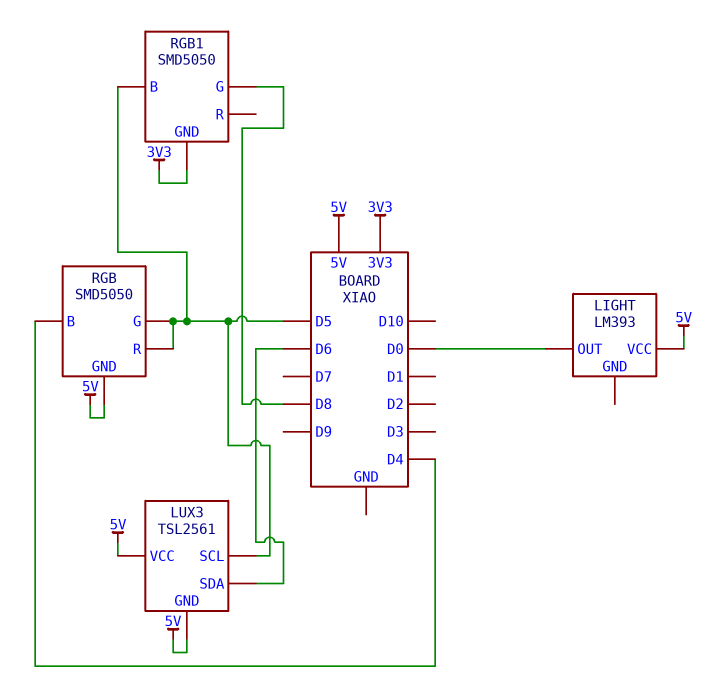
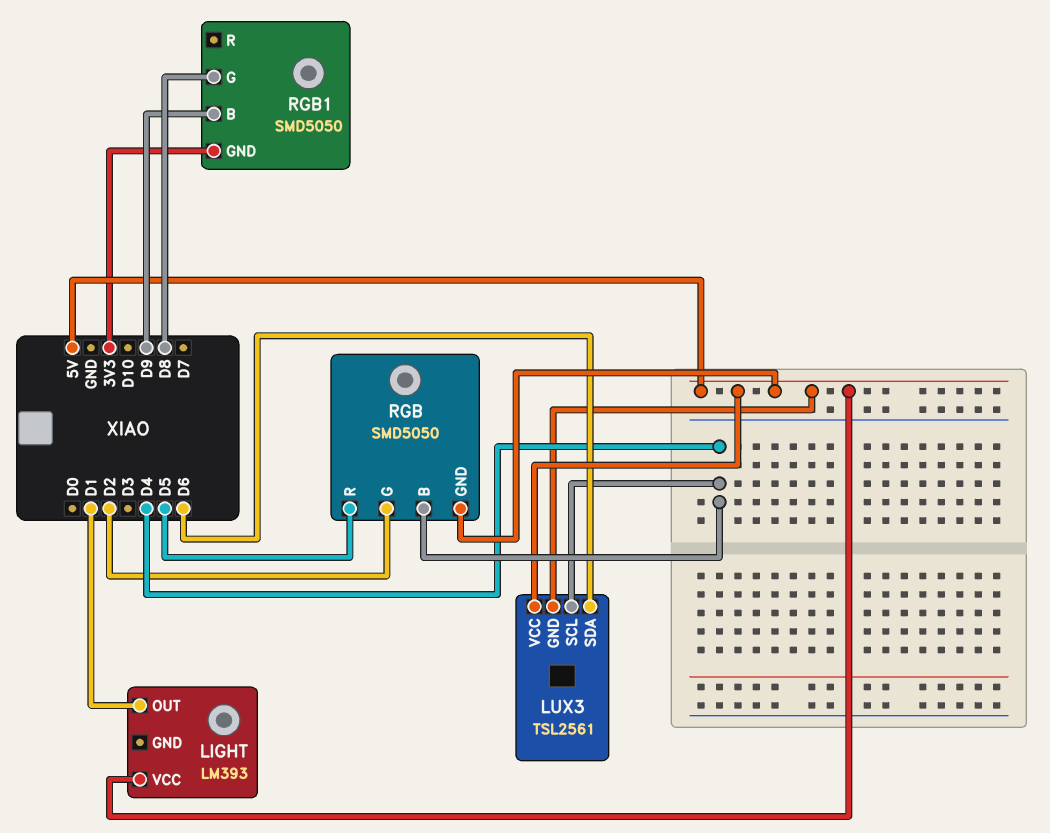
LIGHT pin OUT: D0 -> D1
LUX3 pin SCL: D5 -> D4
RGB pin G: D5 -> D2
RGB1 pin B: D5 -> D9

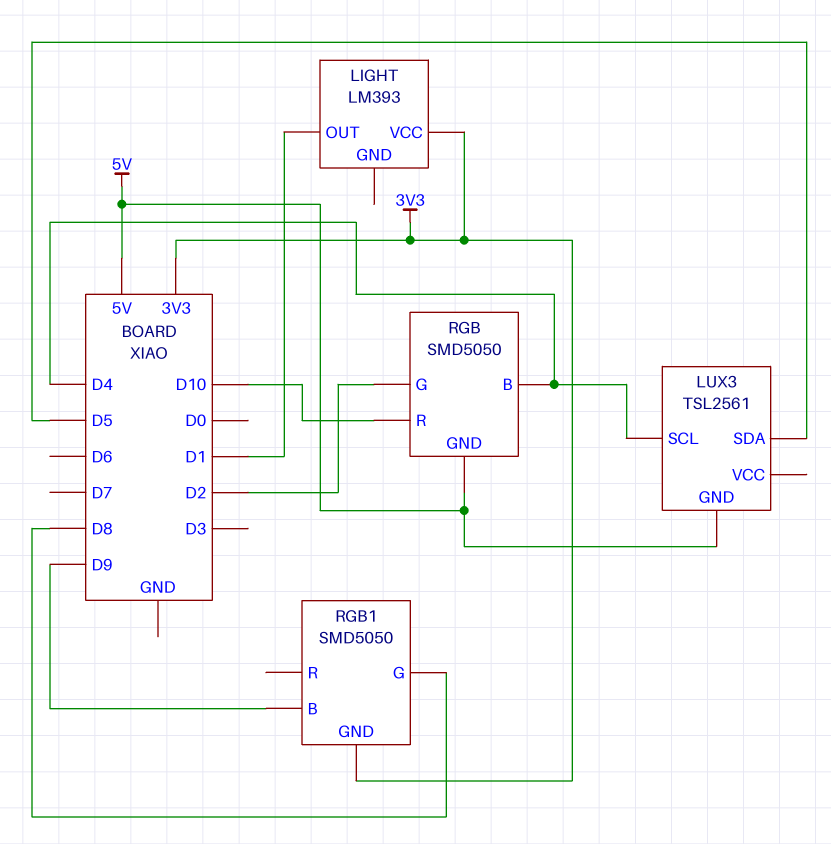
LIGHT pin VCC: 5V -> 3V3
LUX3 pin SDA: D6 -> D5
LUX3 pin VCC: 5V -> none
RGB pin R: D5 -> D10

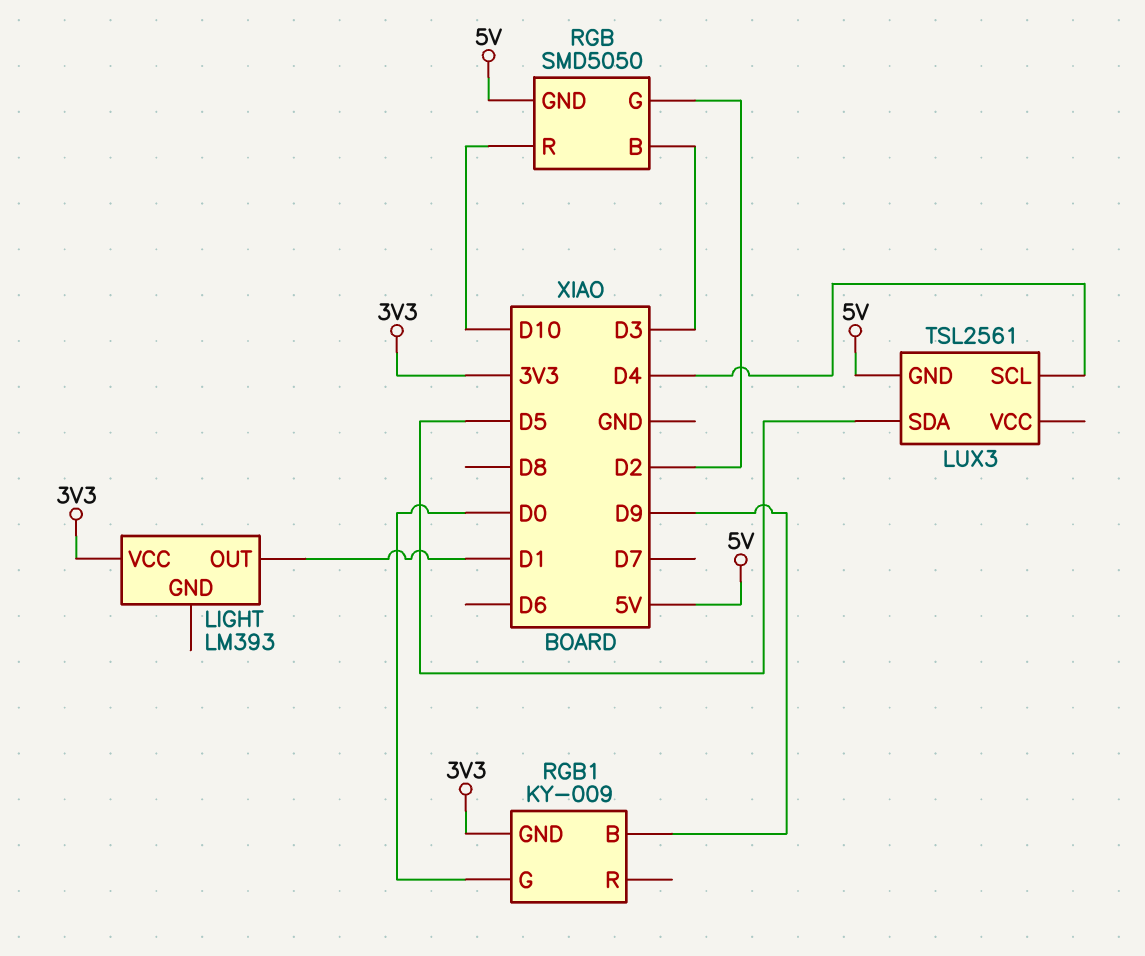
RGB pin B: D4 -> D3
RGB1: SMD5050 -> KY-009
RGB1 pin G: D8 -> D0

